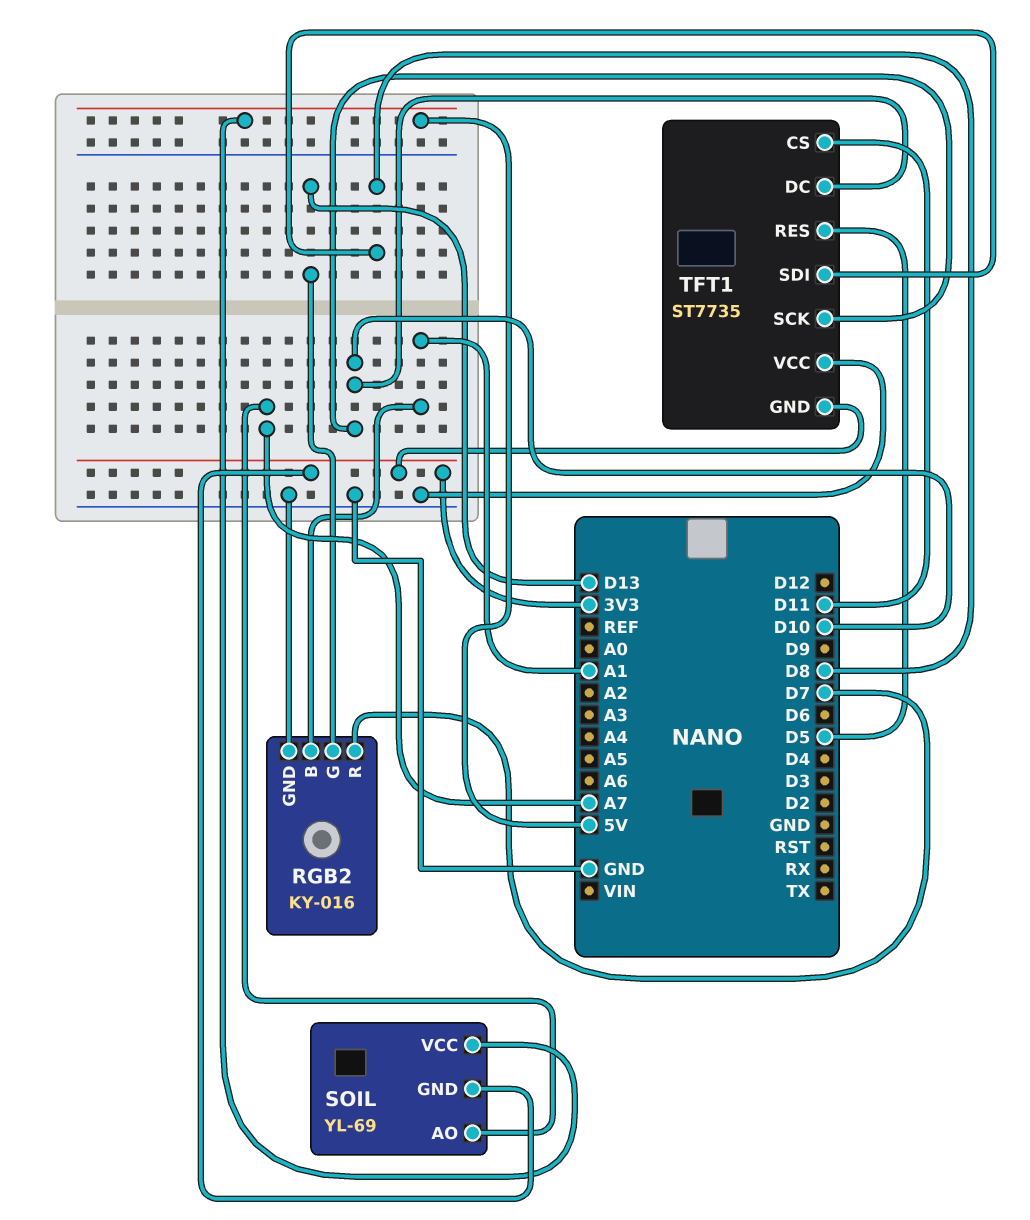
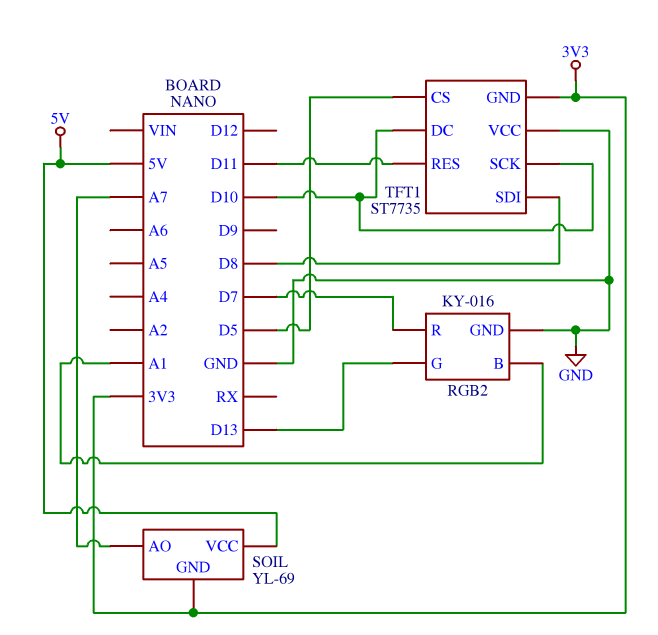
TFT1 pin CS: D11 -> D5
TFT1 pin RES: D5 -> D11

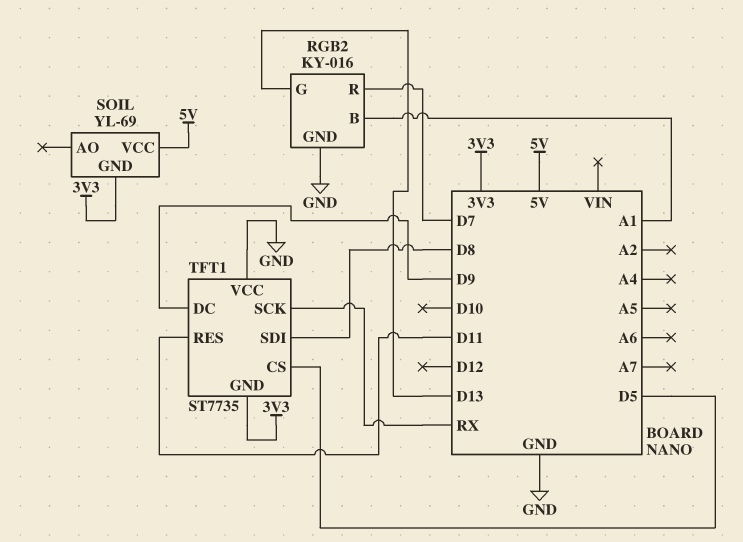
SOIL pin AO: A7 -> none
TFT1 pin DC: D10 -> D9
TFT1 pin SCK: D10 -> RX

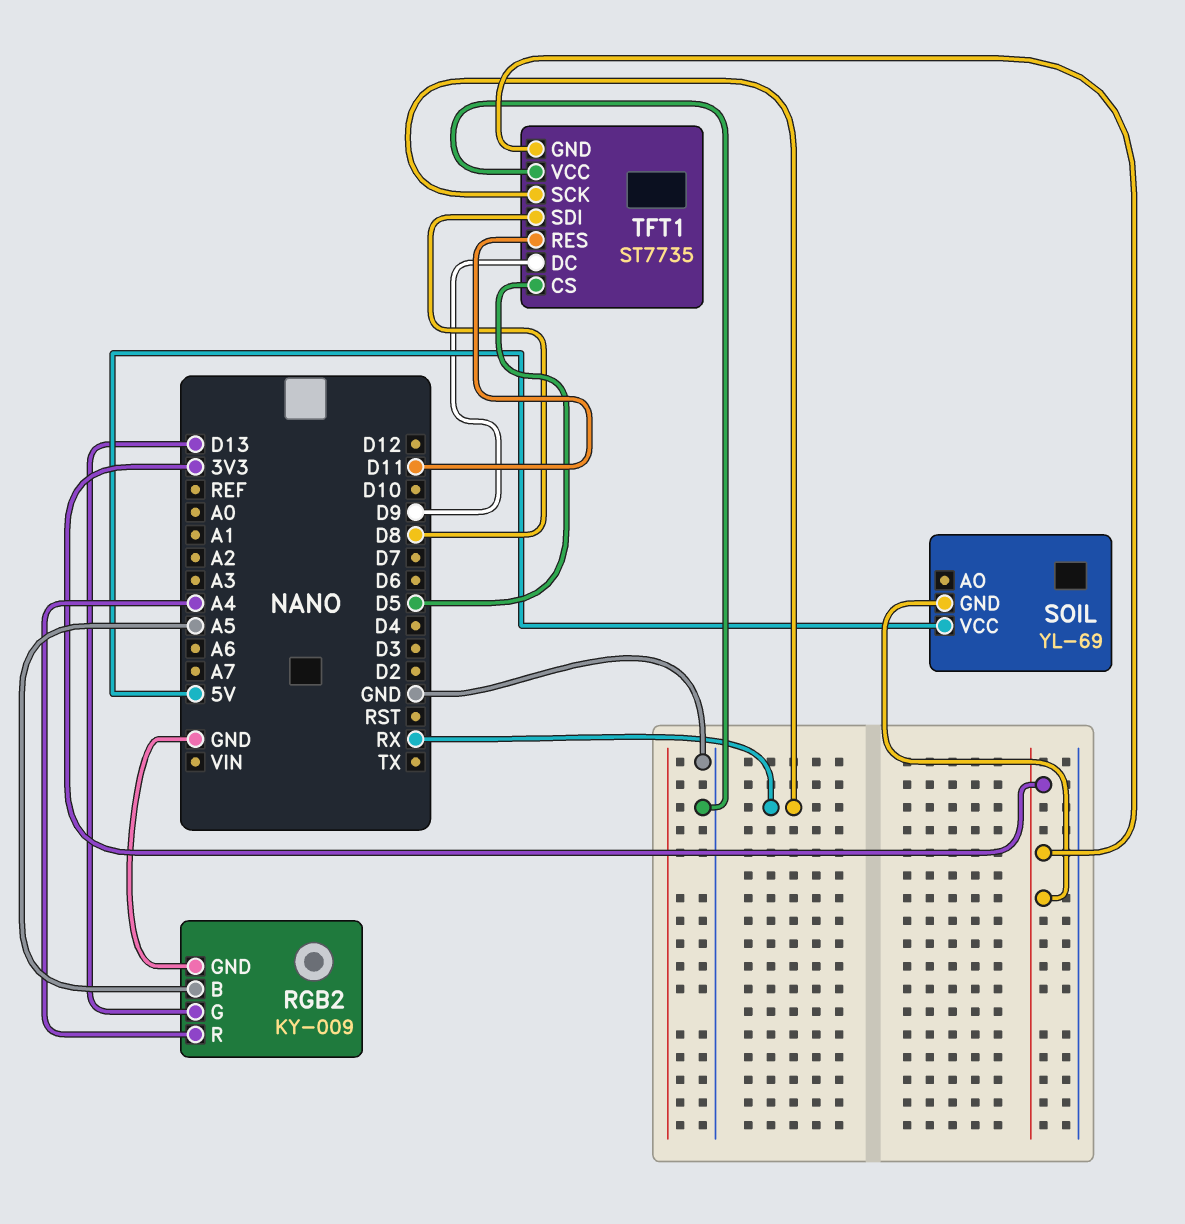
RGB2: KY-016 -> KY-009
RGB2 pin B: A1 -> A5
RGB2 pin R: D7 -> A4

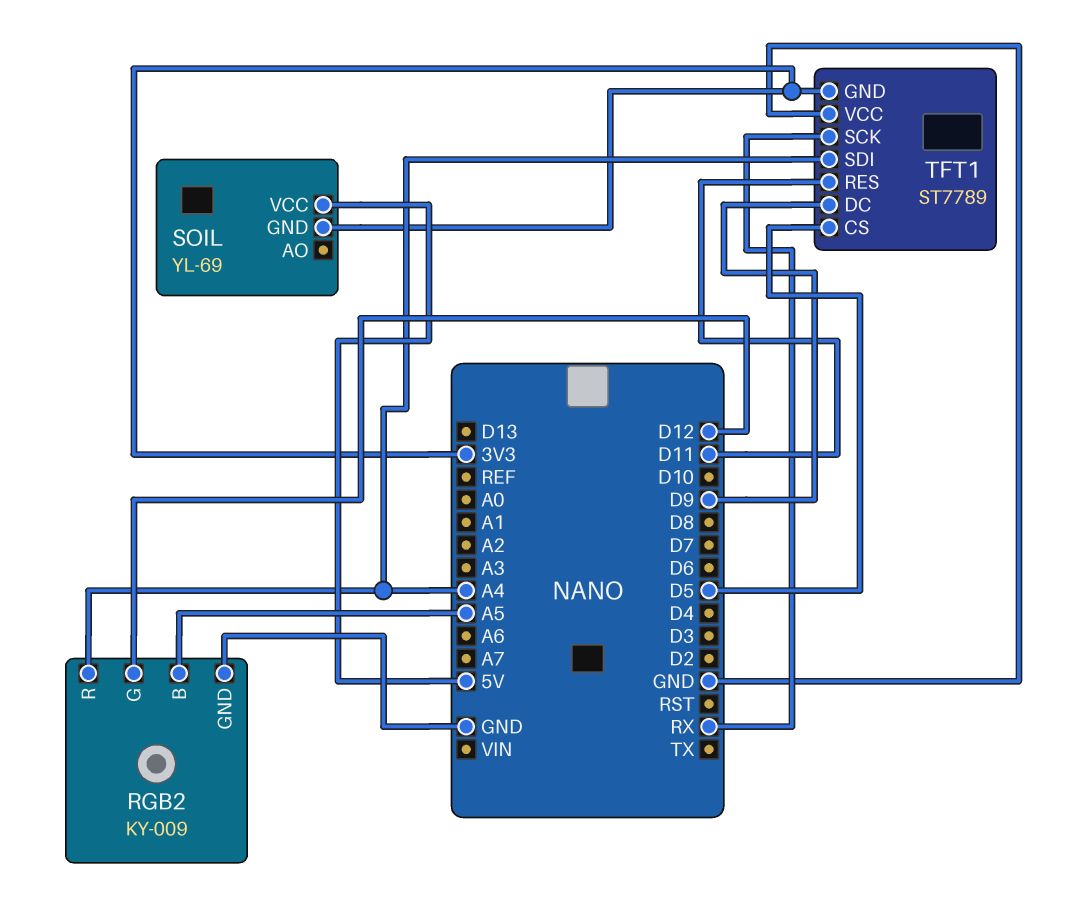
RGB2 pin G: D13 -> D12
TFT1: ST7735 -> ST7789
TFT1 pin SDI: D8 -> A4

